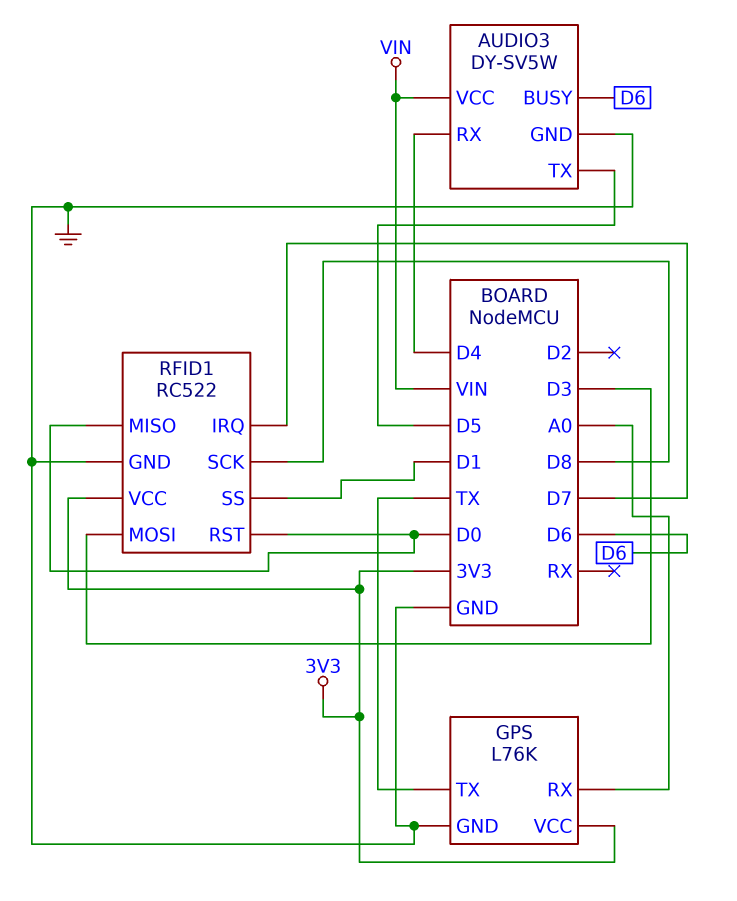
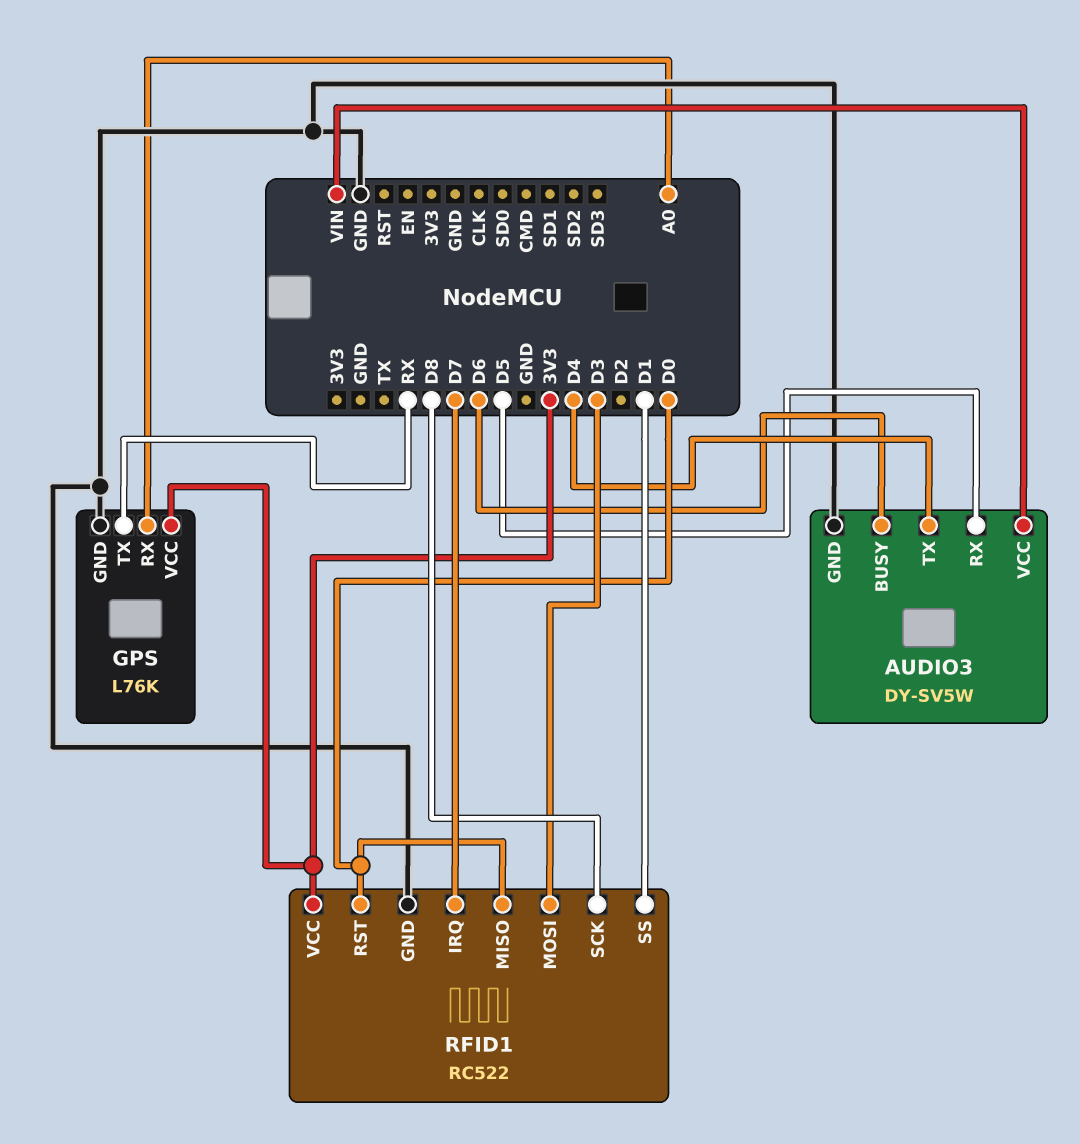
AUDIO3 pin RX: D4 -> D5
AUDIO3 pin TX: D5 -> D4
GPS pin TX: TX -> RX

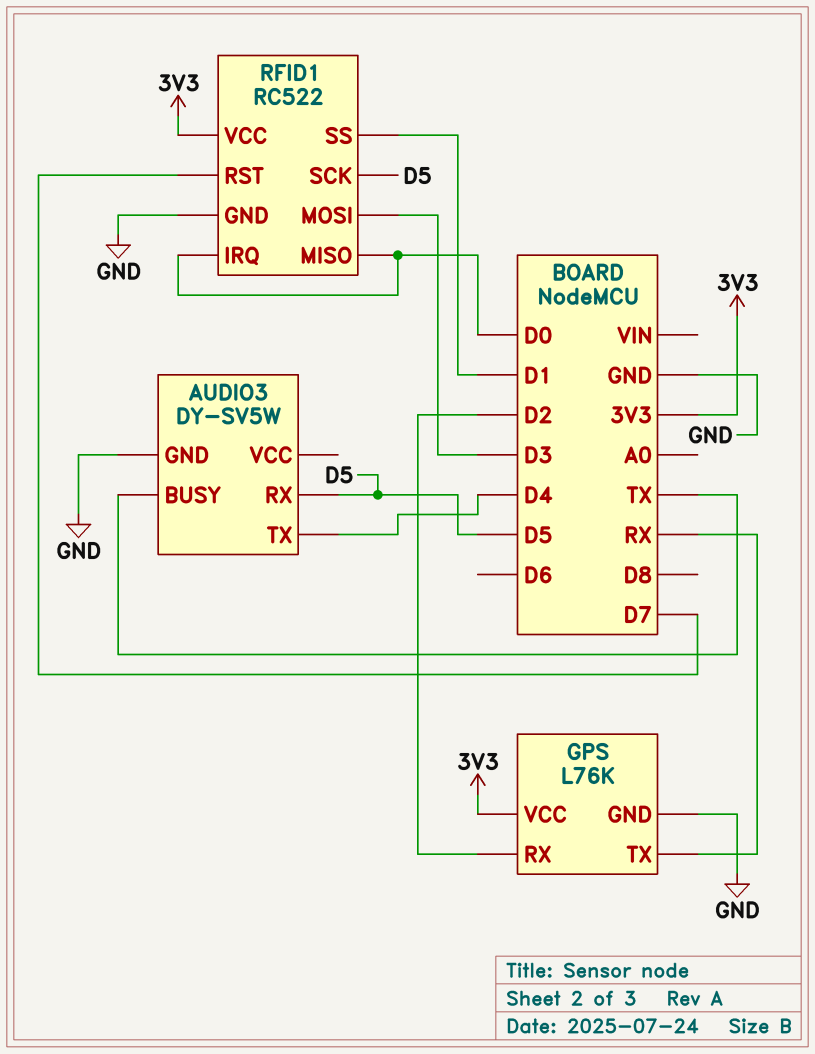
AUDIO3 pin BUSY: D6 -> TX
AUDIO3 pin VCC: VIN -> none
GPS pin RX: A0 -> D2
RFID1 pin IRQ: D7 -> D0
RFID1 pin RST: D0 -> D7
RFID1 pin SCK: D8 -> D5

